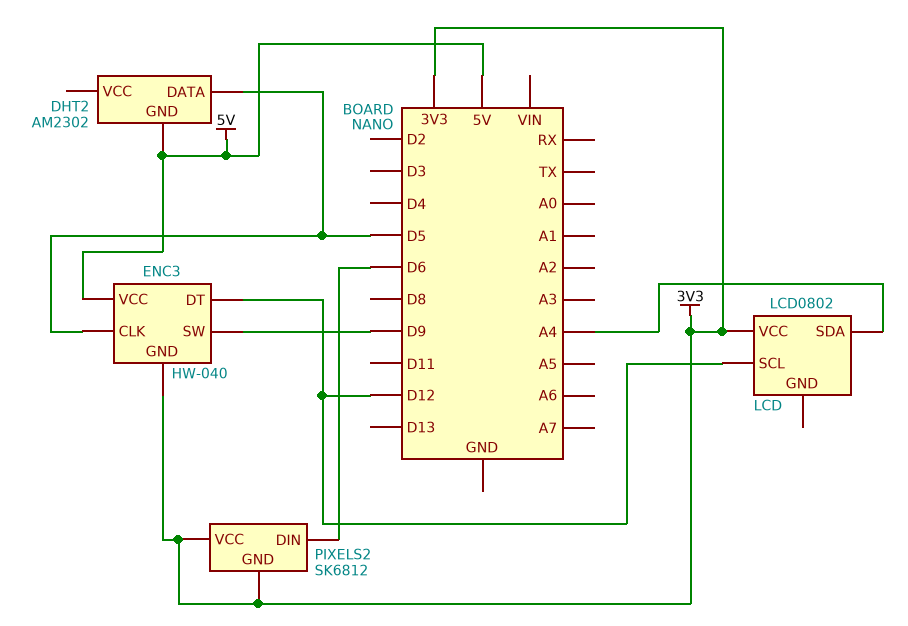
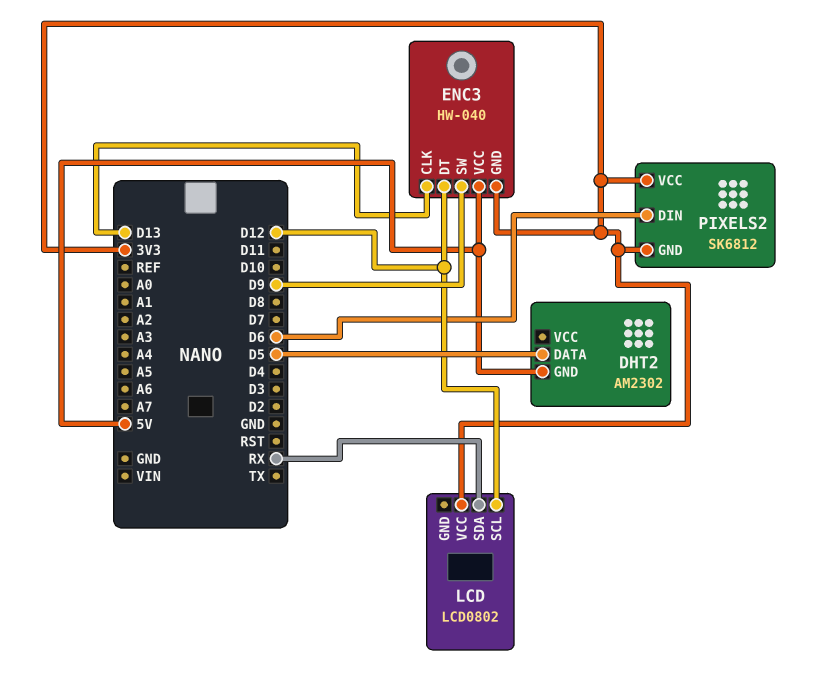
ENC3 pin CLK: D5 -> D13
LCD pin SDA: A4 -> RX

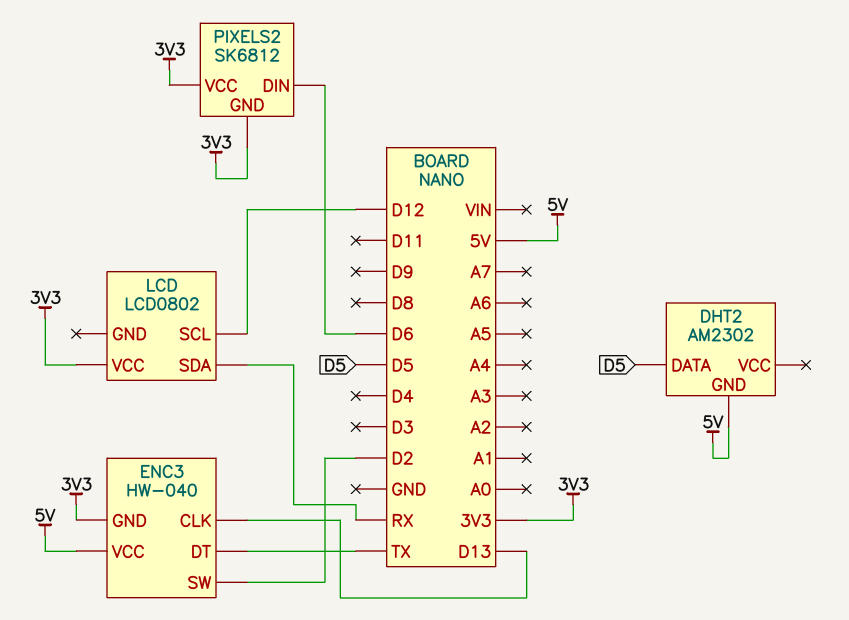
ENC3 pin DT: D12 -> TX
ENC3 pin SW: D9 -> D2

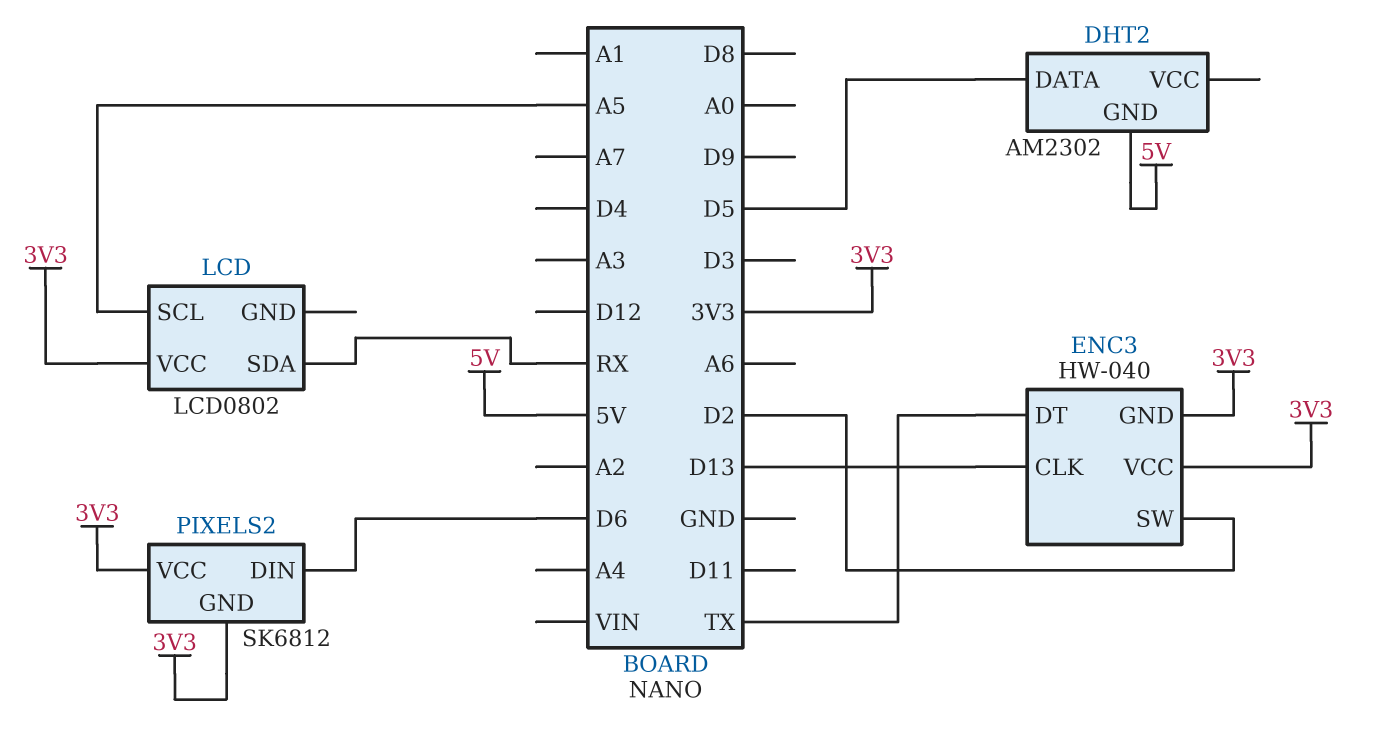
ENC3 pin VCC: 5V -> 3V3
LCD pin SCL: D12 -> A5

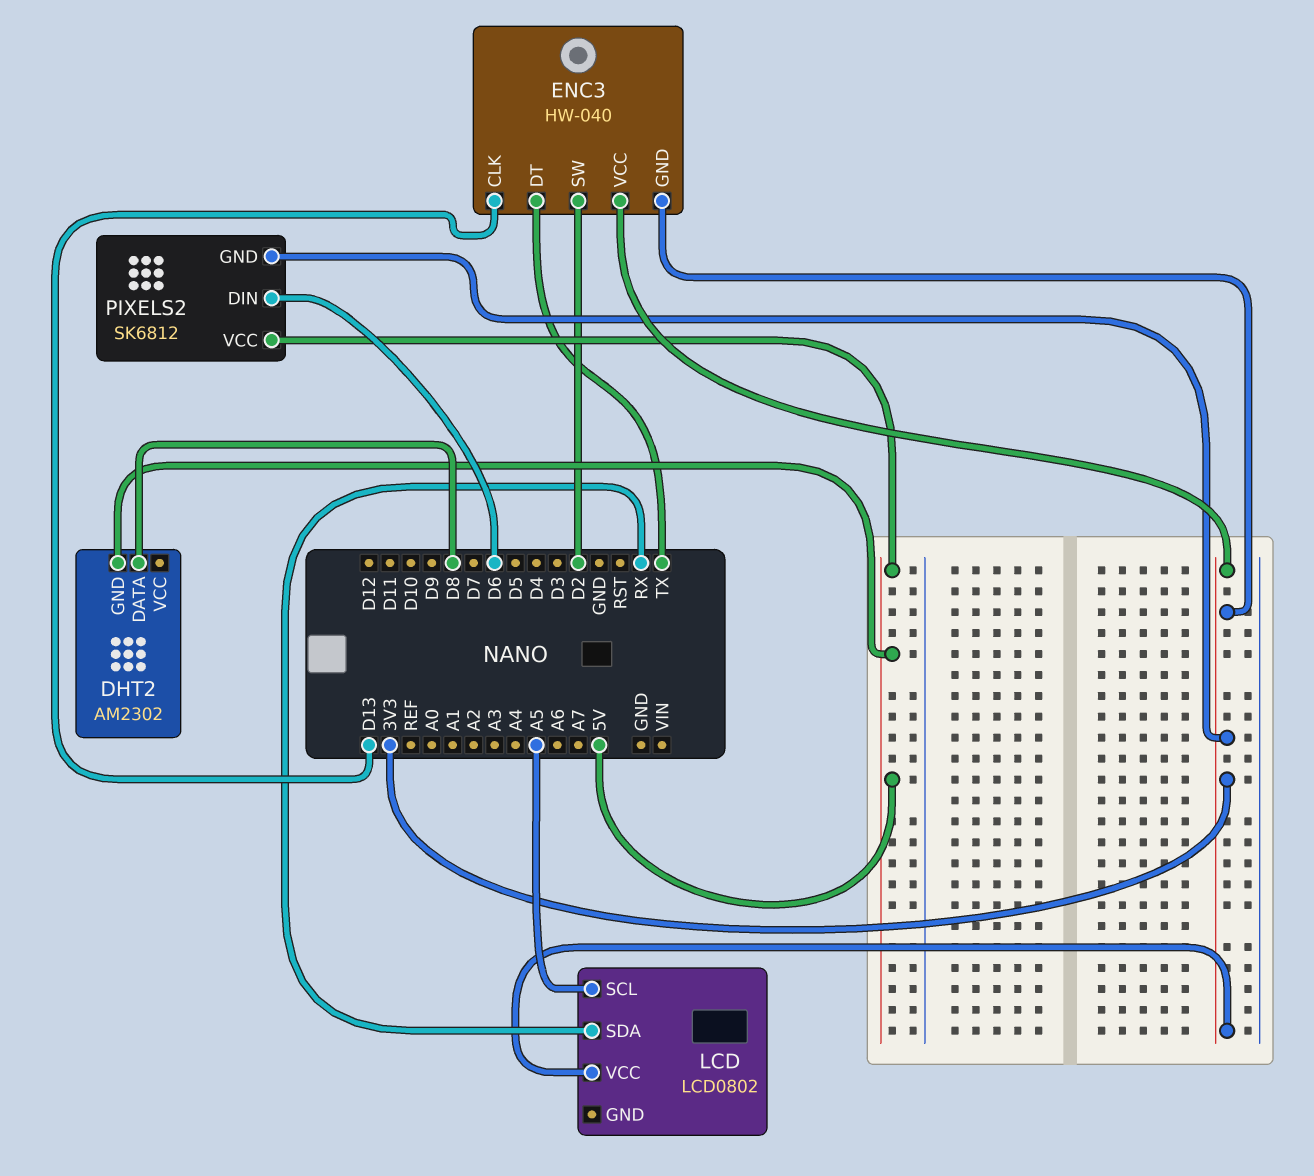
DHT2 pin DATA: D5 -> D8
PIXELS2 pin VCC: 3V3 -> 5V

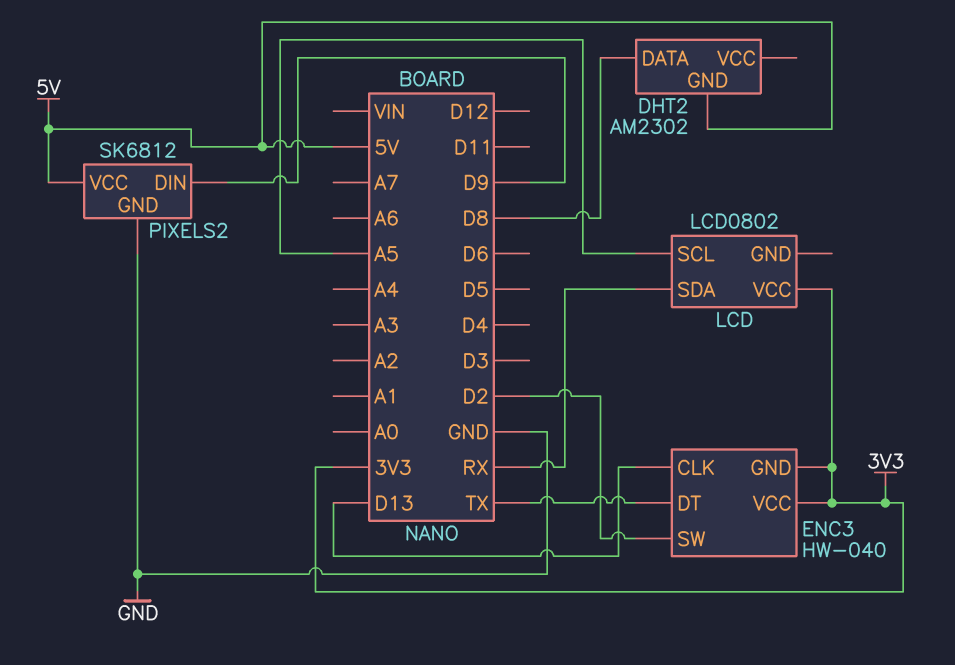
PIXELS2 pin DIN: D6 -> D9
PIXELS2 pin GND: 3V3 -> GND

